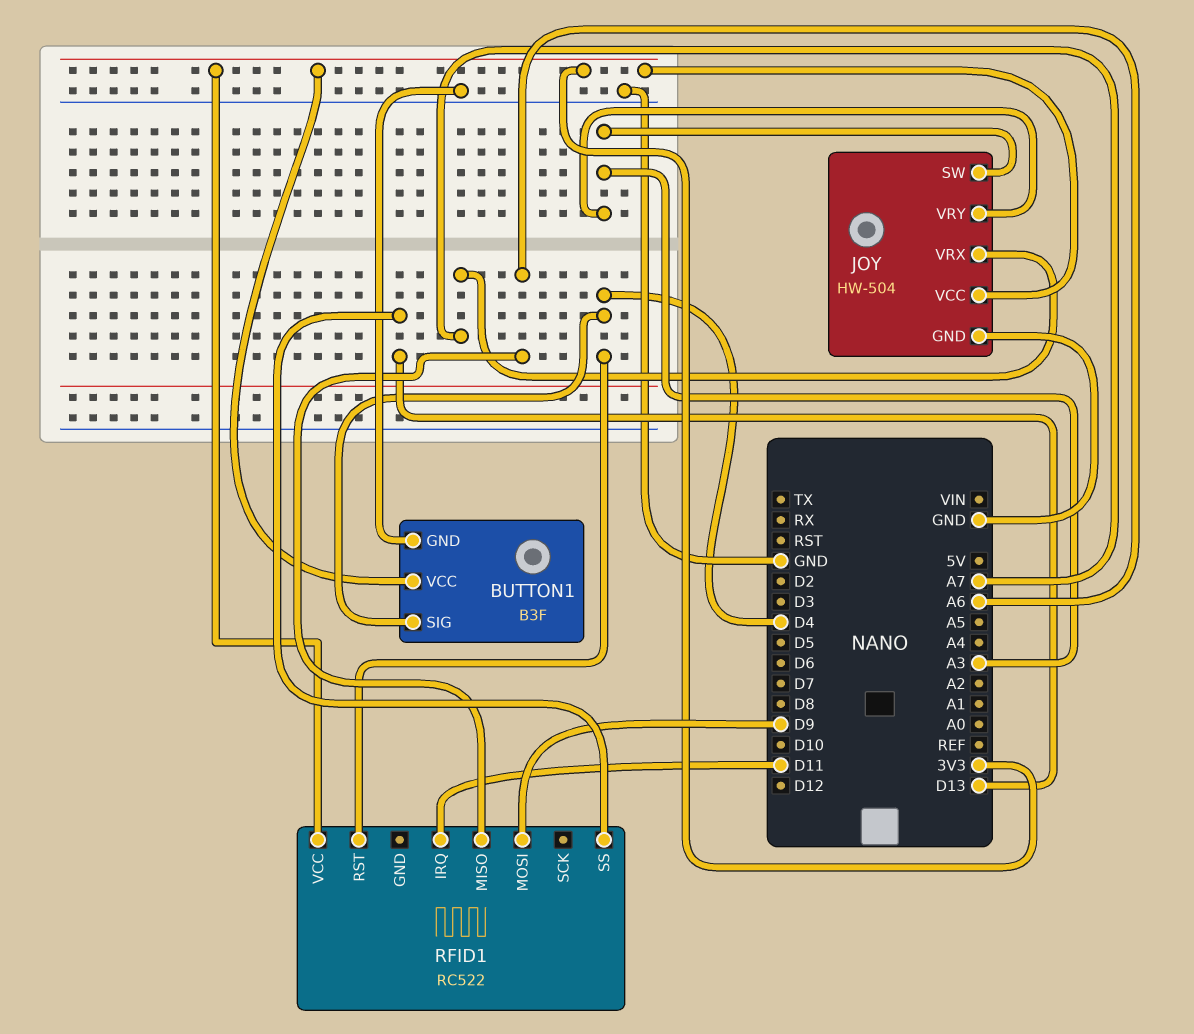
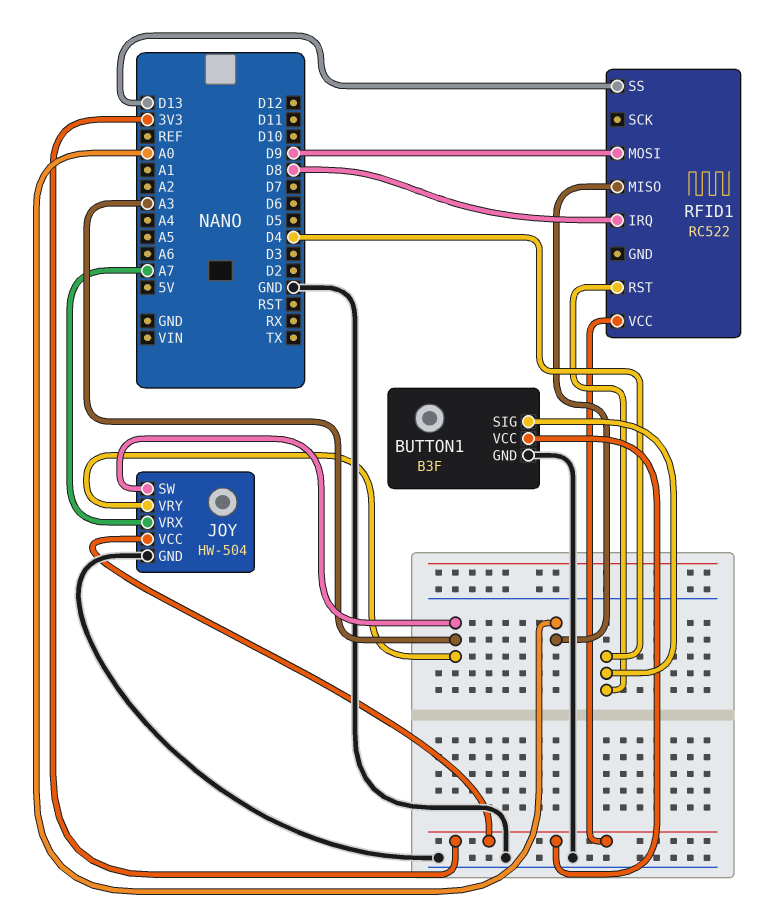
RFID1 pin IRQ: D11 -> D8
RFID1 pin MISO: A6 -> A0

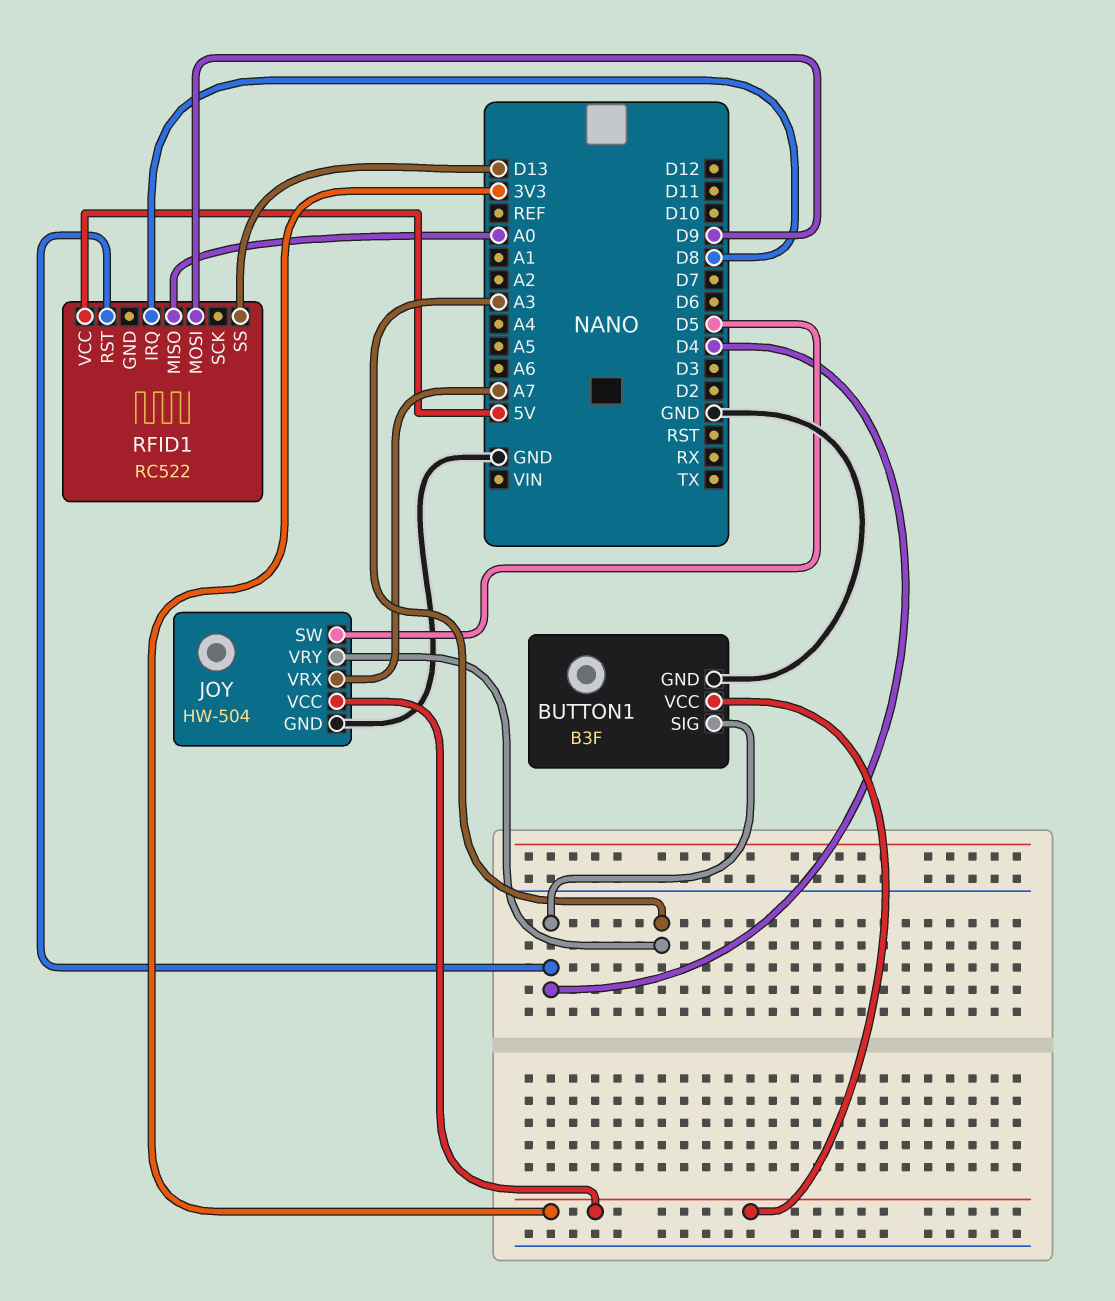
JOY pin SW: A3 -> D5
RFID1 pin VCC: 3V3 -> 5V

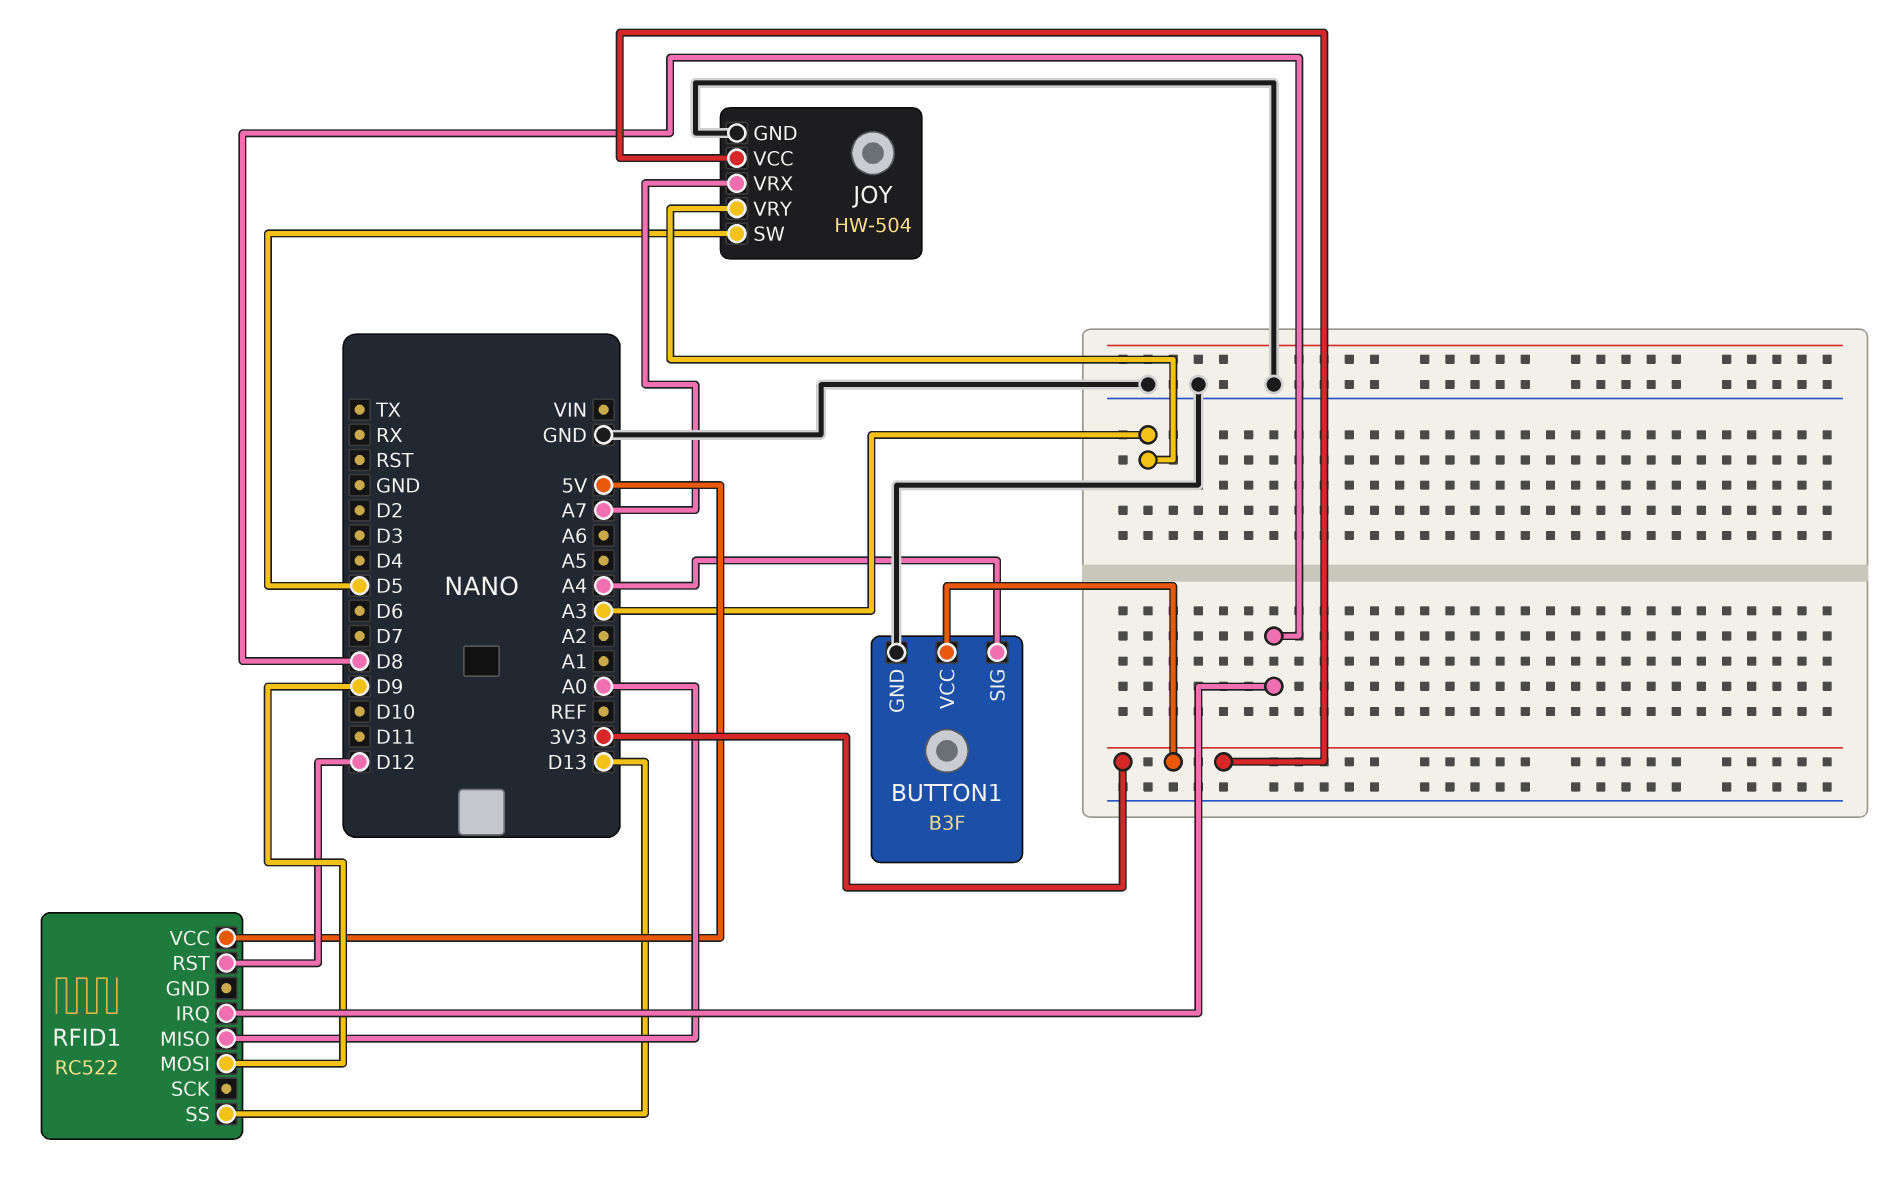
BUTTON1 pin SIG: D4 -> A4
RFID1 pin RST: D4 -> D12

